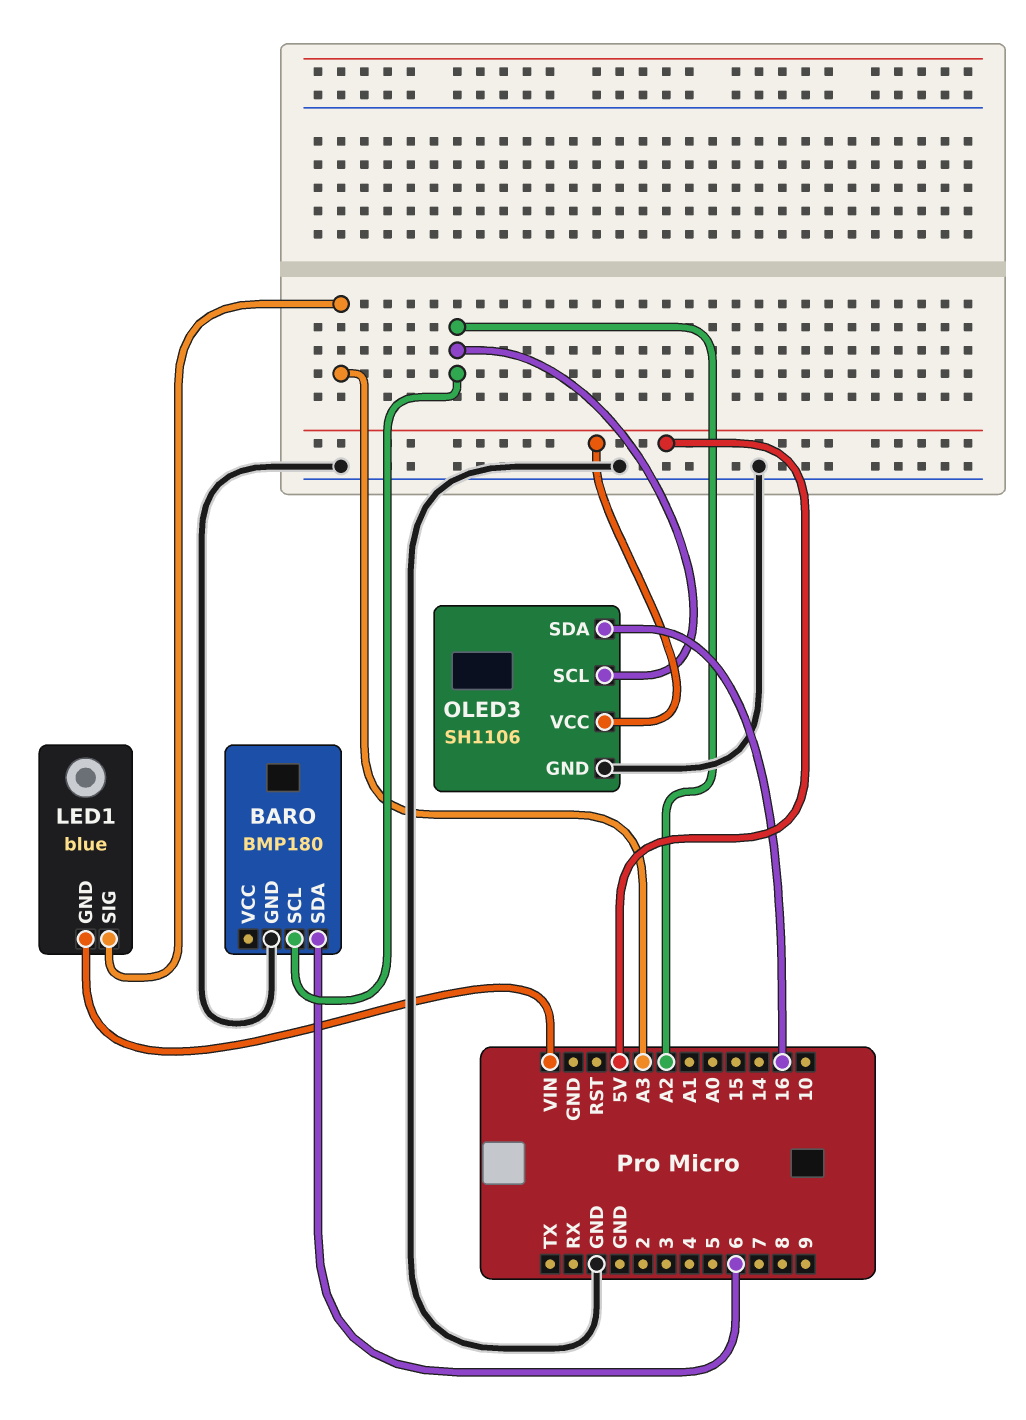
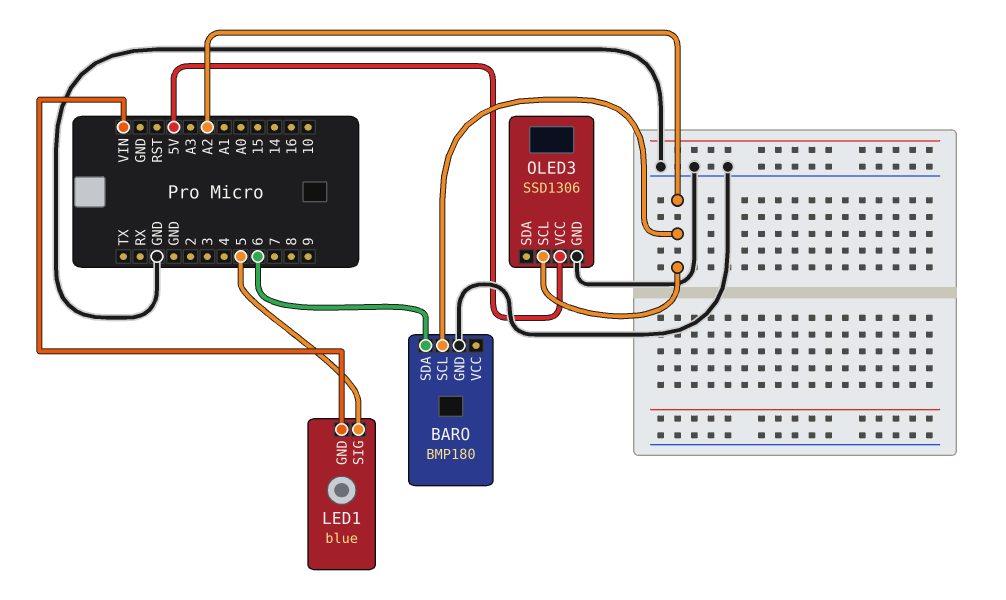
LED1 pin SIG: A3 -> 5
OLED3: SH1106 -> SSD1306
OLED3 pin SDA: 16 -> none

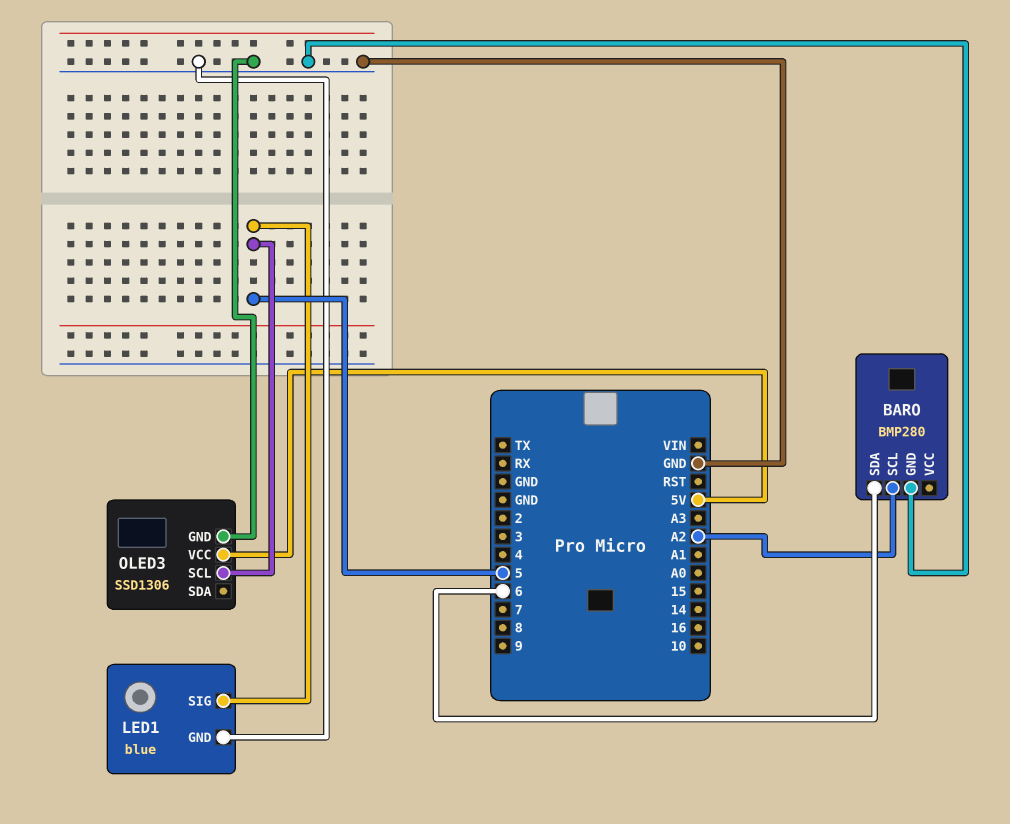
BARO: BMP180 -> BMP280
LED1 pin GND: VIN -> GND
OLED3 pin SCL: A2 -> 5

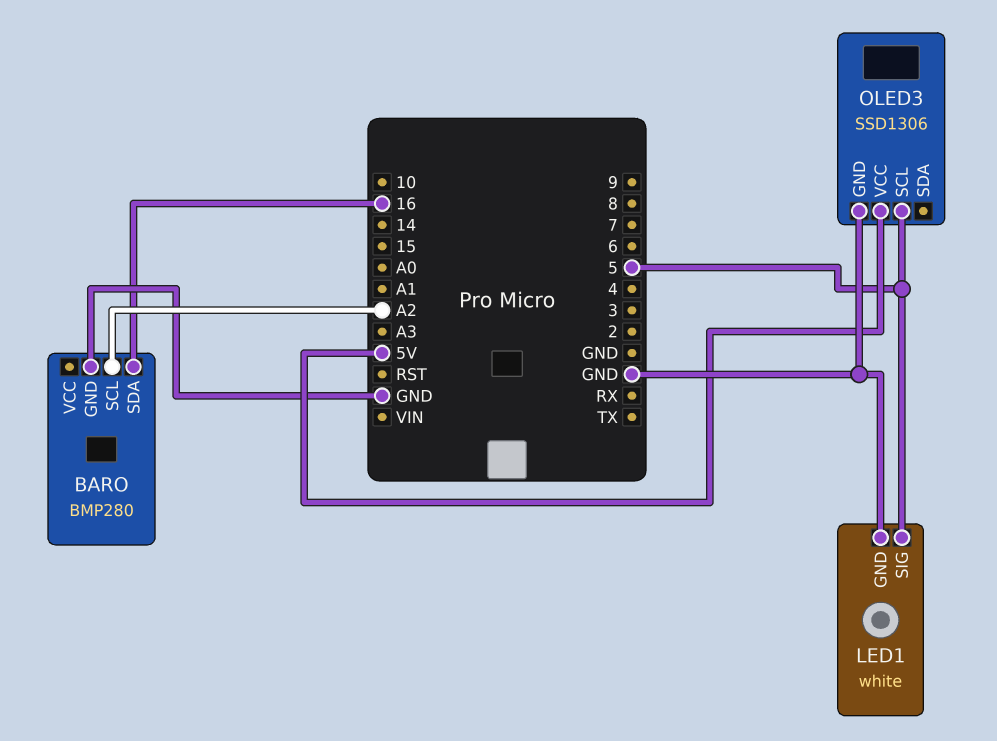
BARO pin SDA: 6 -> 16
LED1: blue -> white

